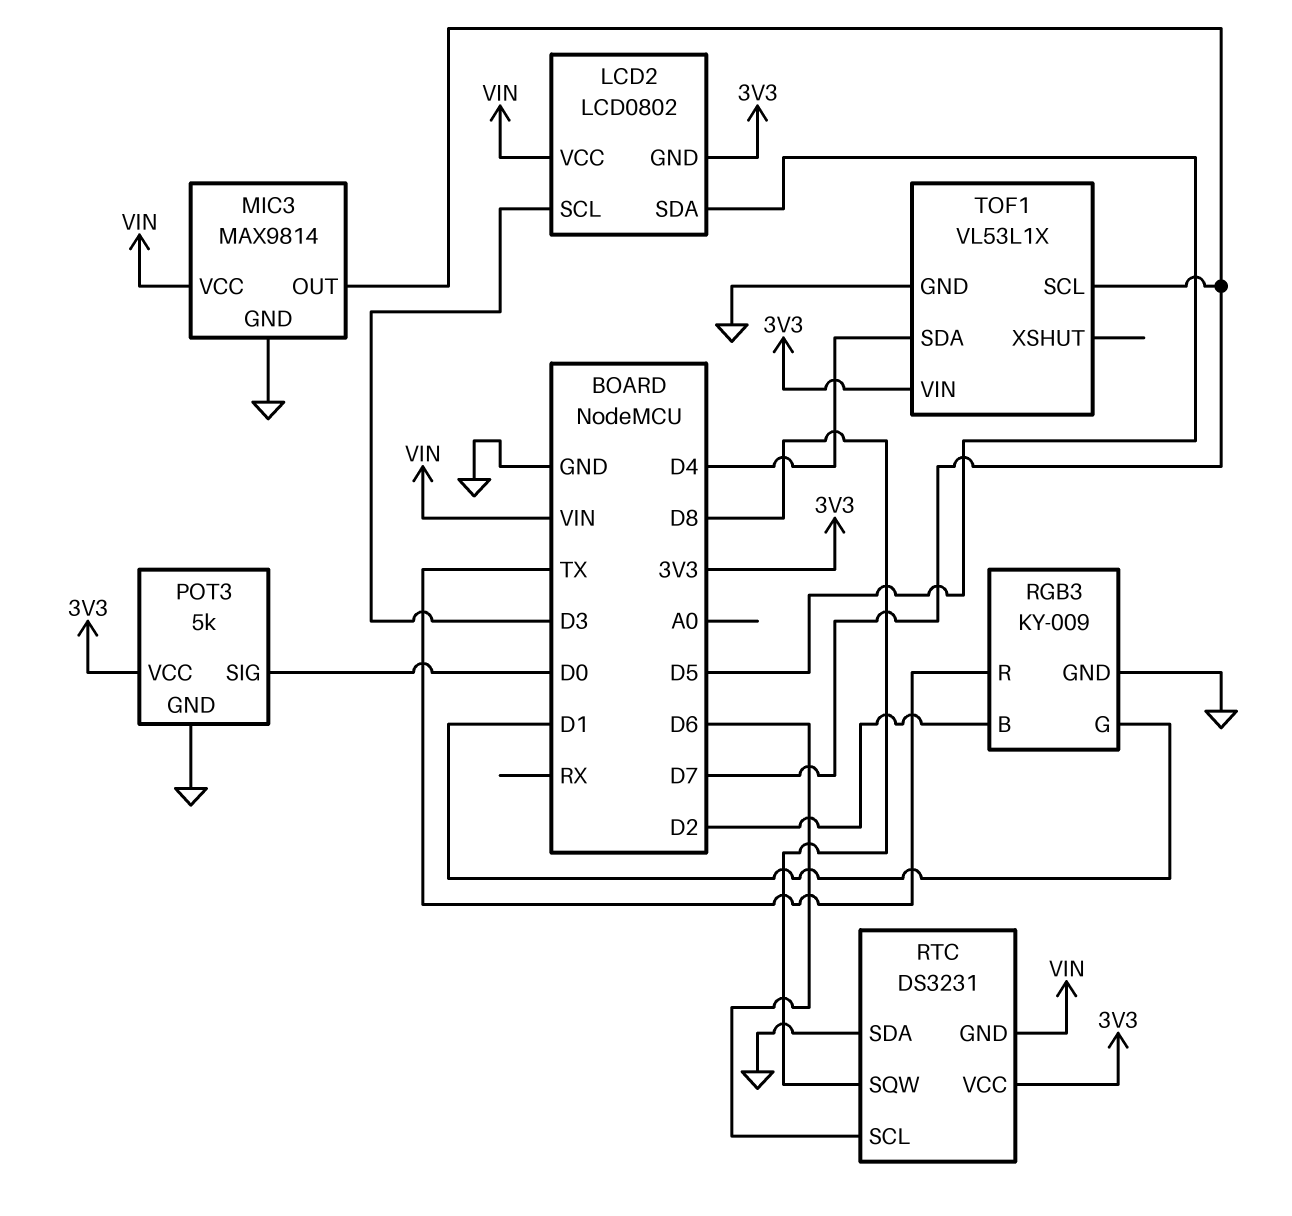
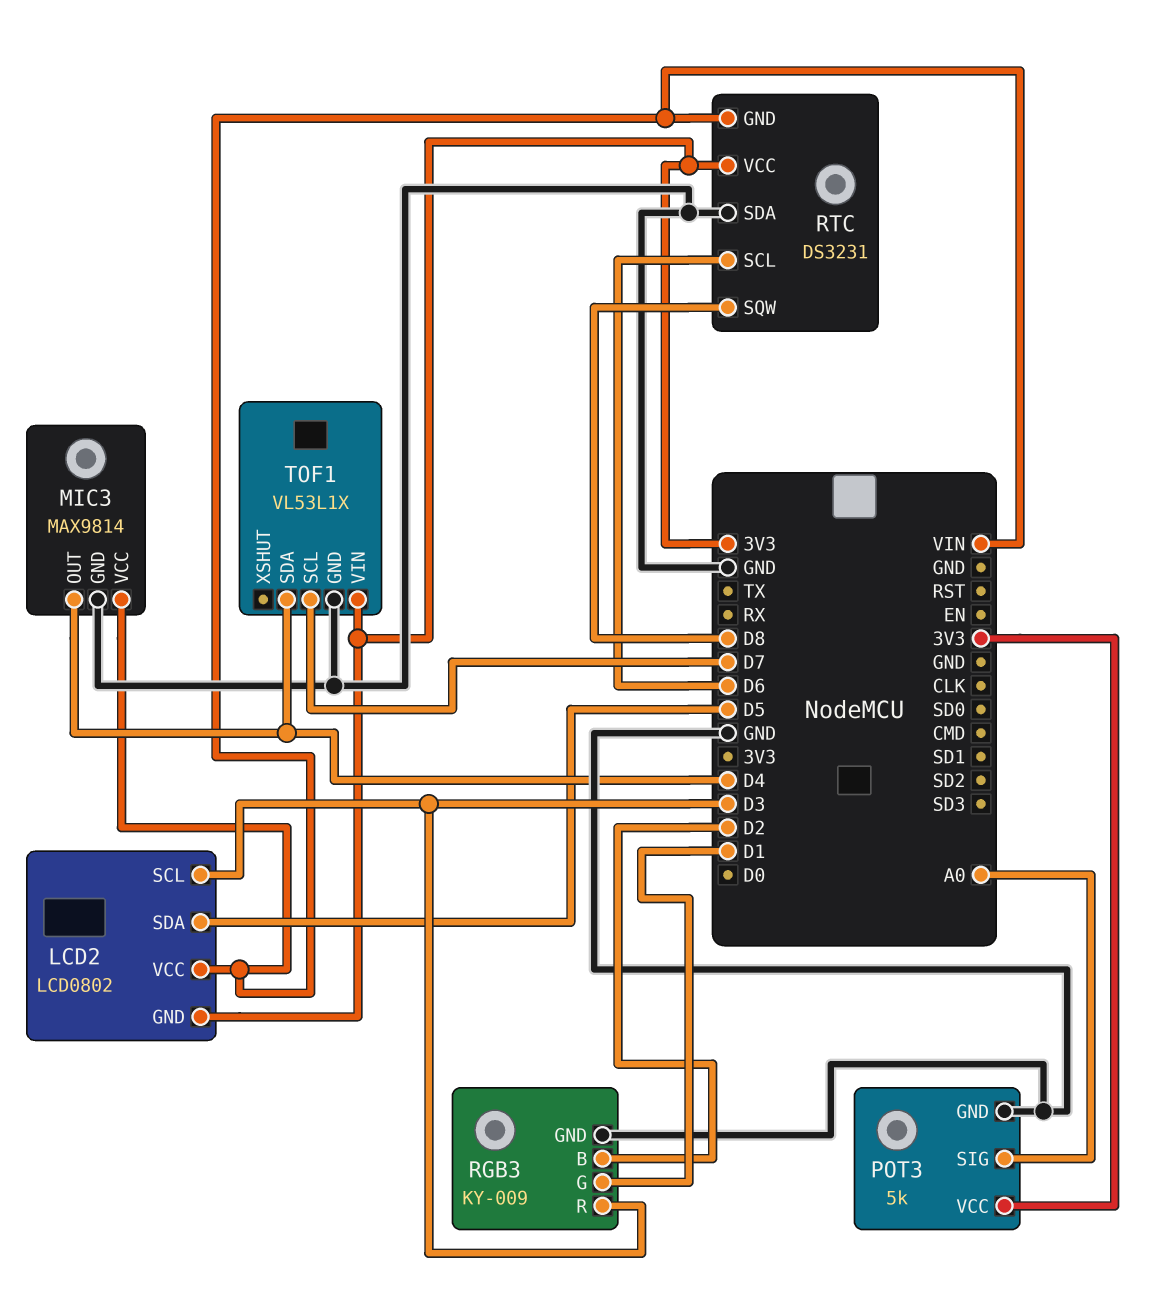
MIC3 pin OUT: D7 -> D4
POT3 pin SIG: D0 -> A0
RGB3 pin R: TX -> D3

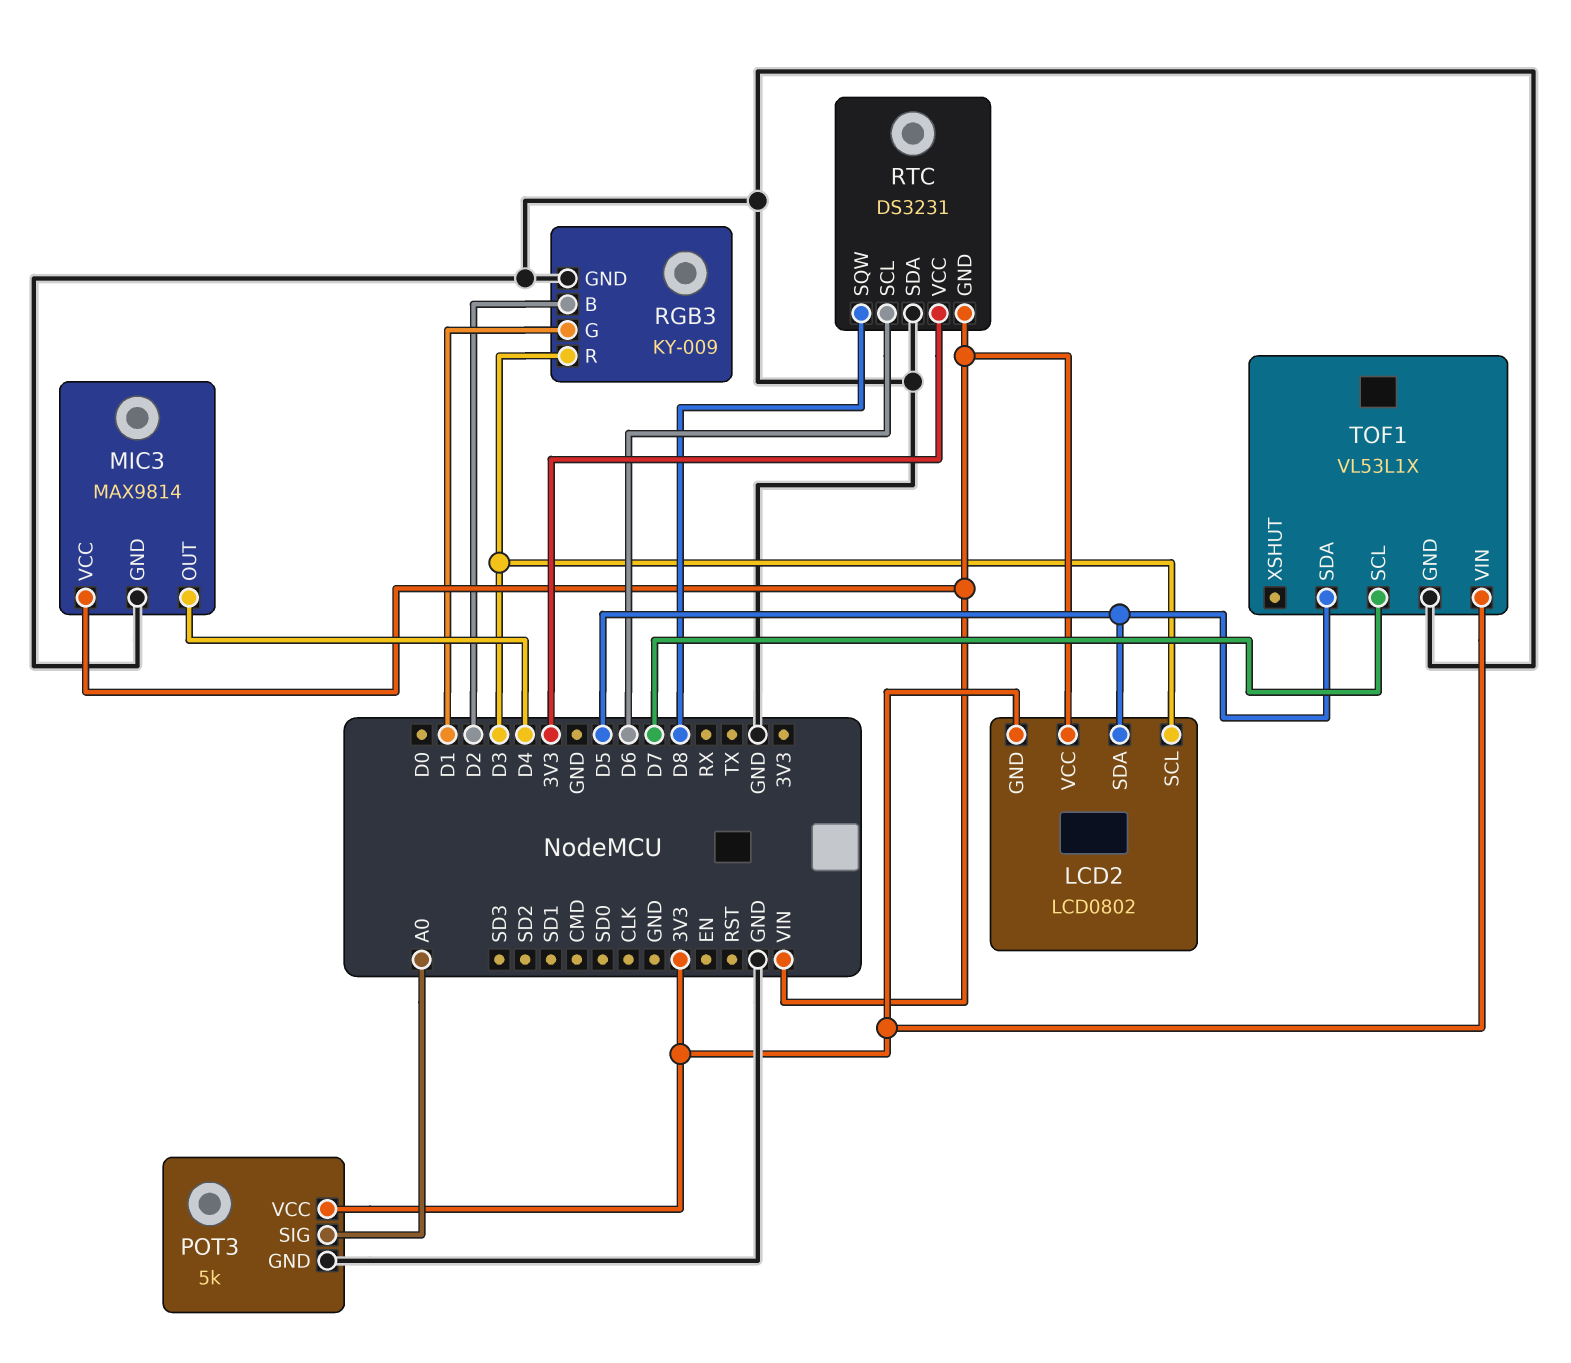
TOF1 pin SDA: D4 -> D5

